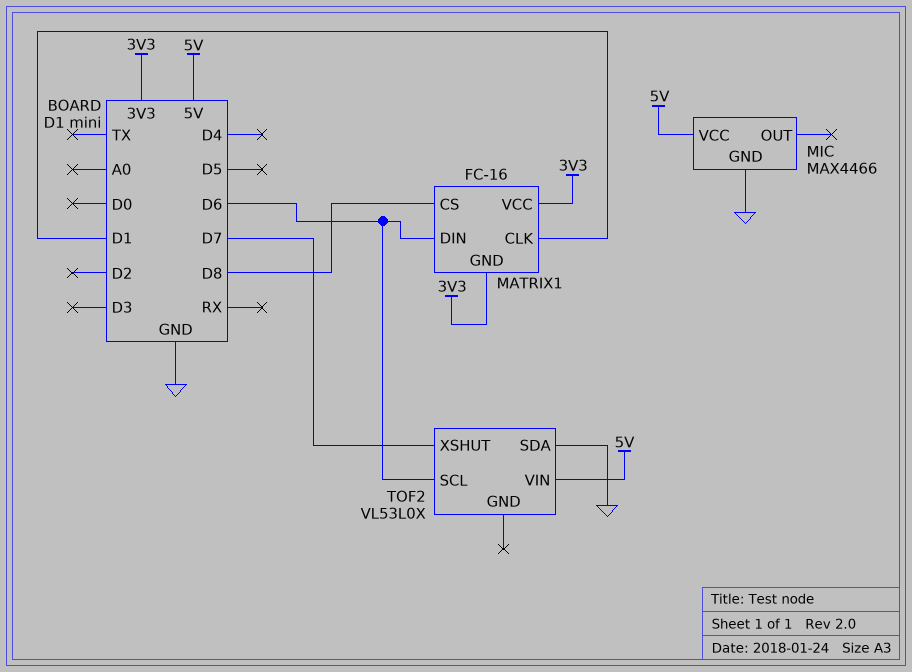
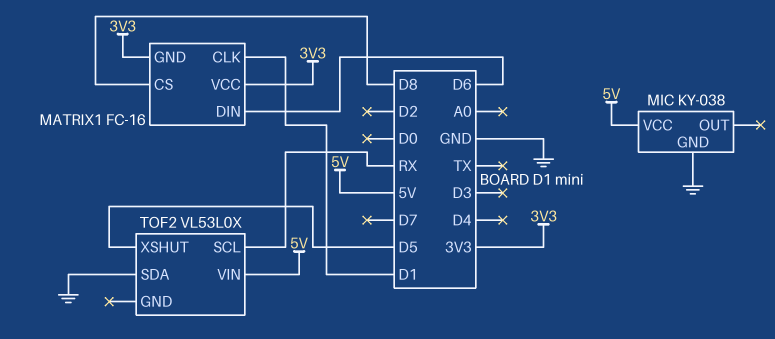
MIC: MAX4466 -> KY-038
TOF2 pin SCL: D6 -> RX
TOF2 pin XSHUT: D7 -> D5

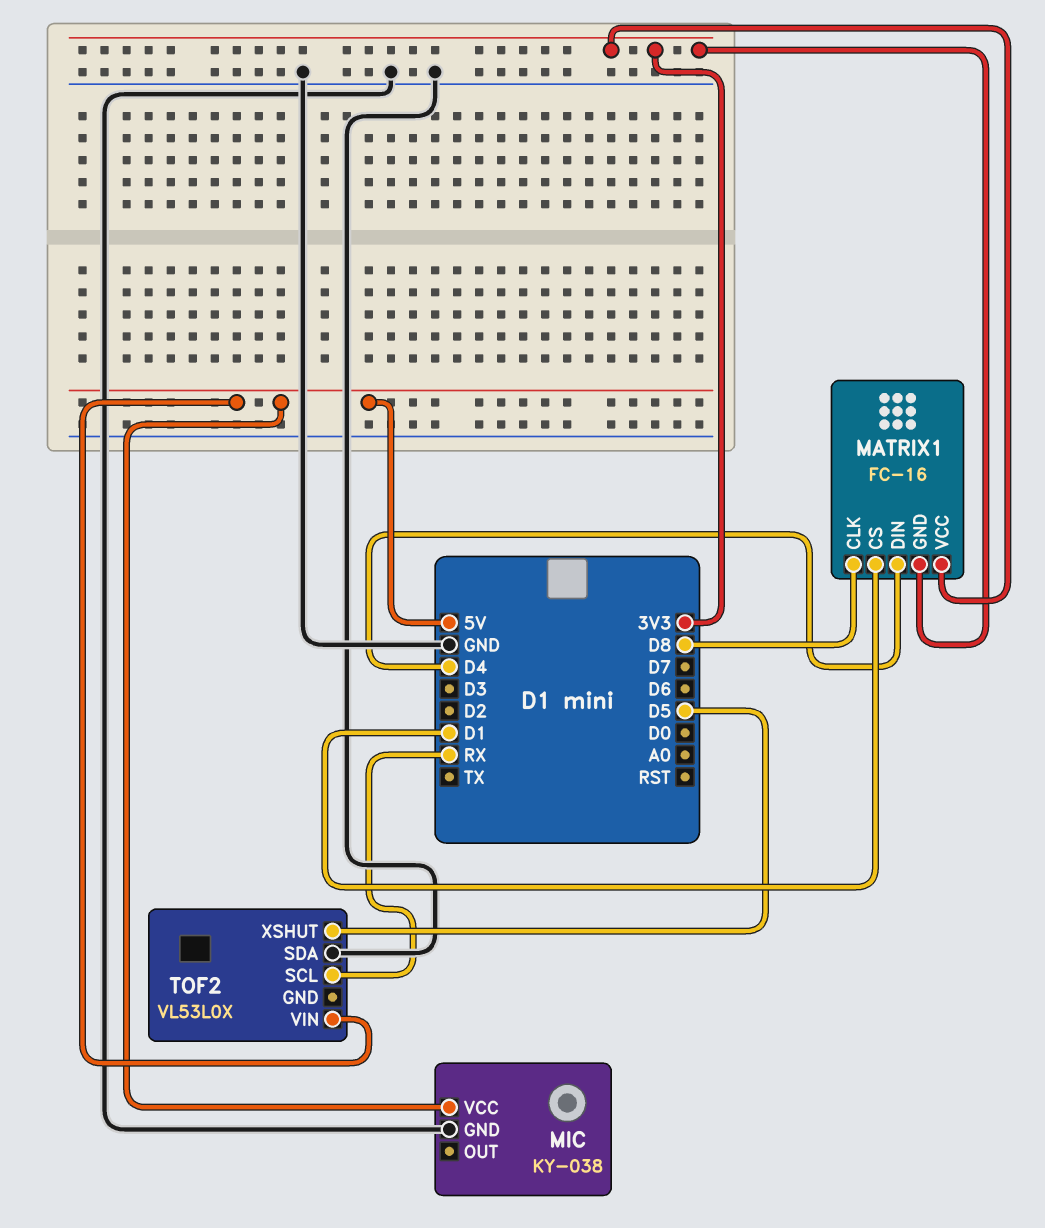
MATRIX1 pin CLK: D1 -> D8
MATRIX1 pin CS: D8 -> D1
MATRIX1 pin DIN: D6 -> D4

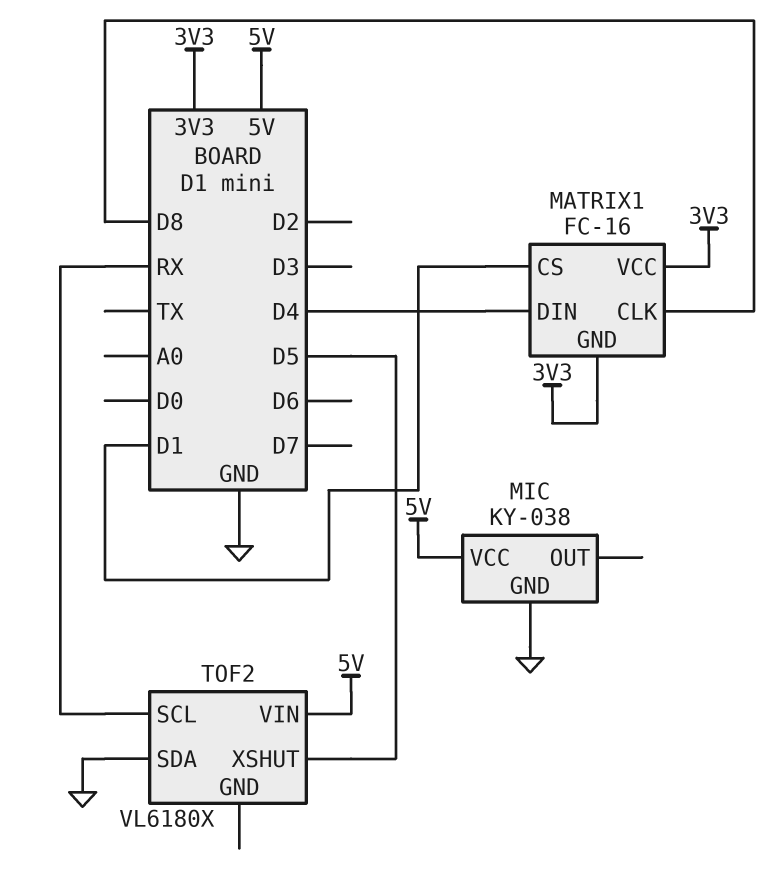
TOF2: VL53L0X -> VL6180X

